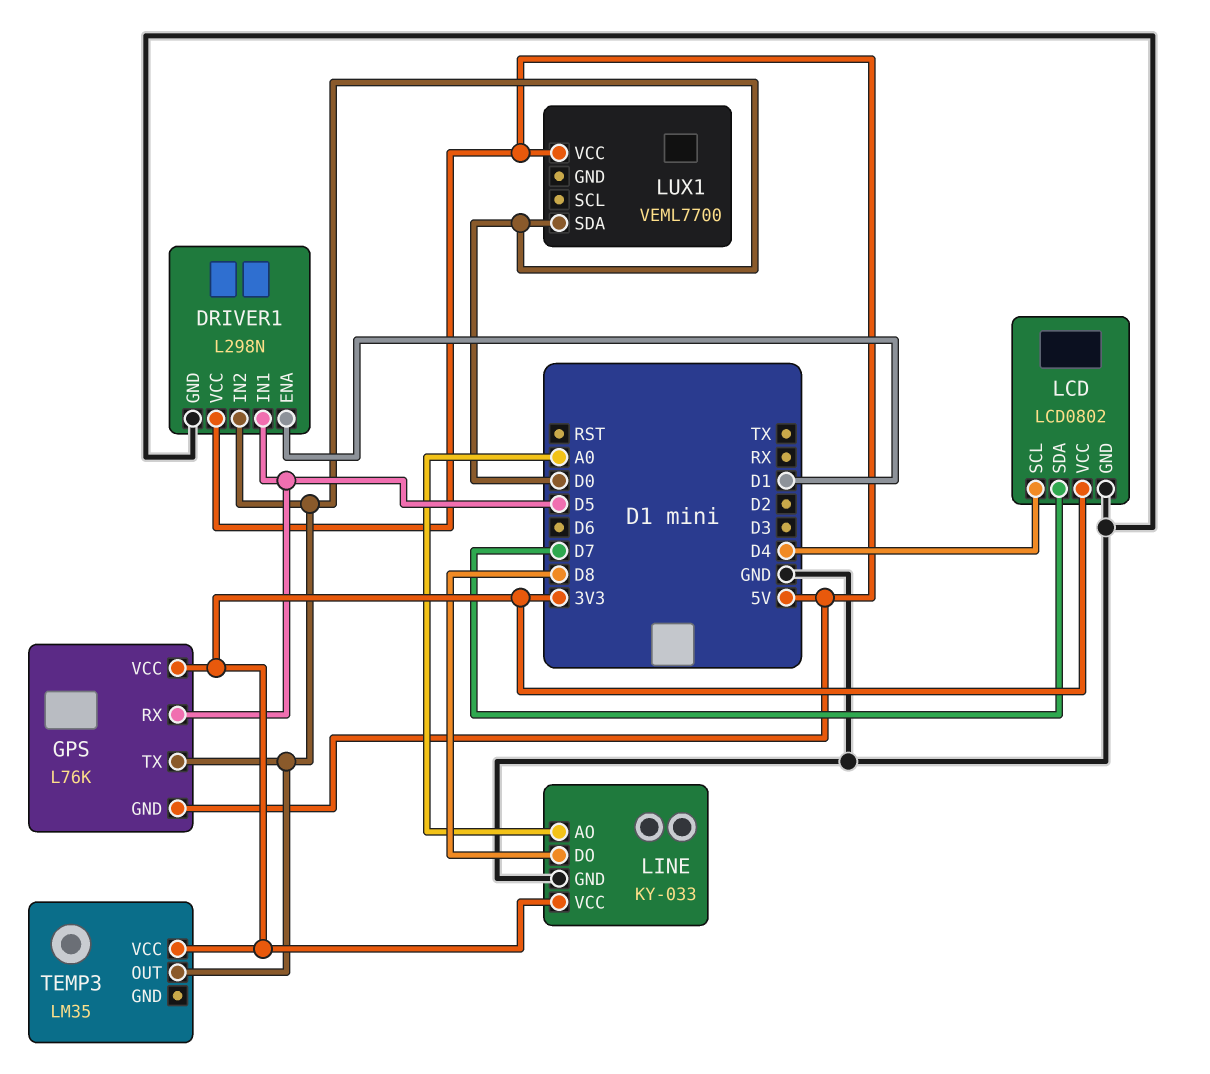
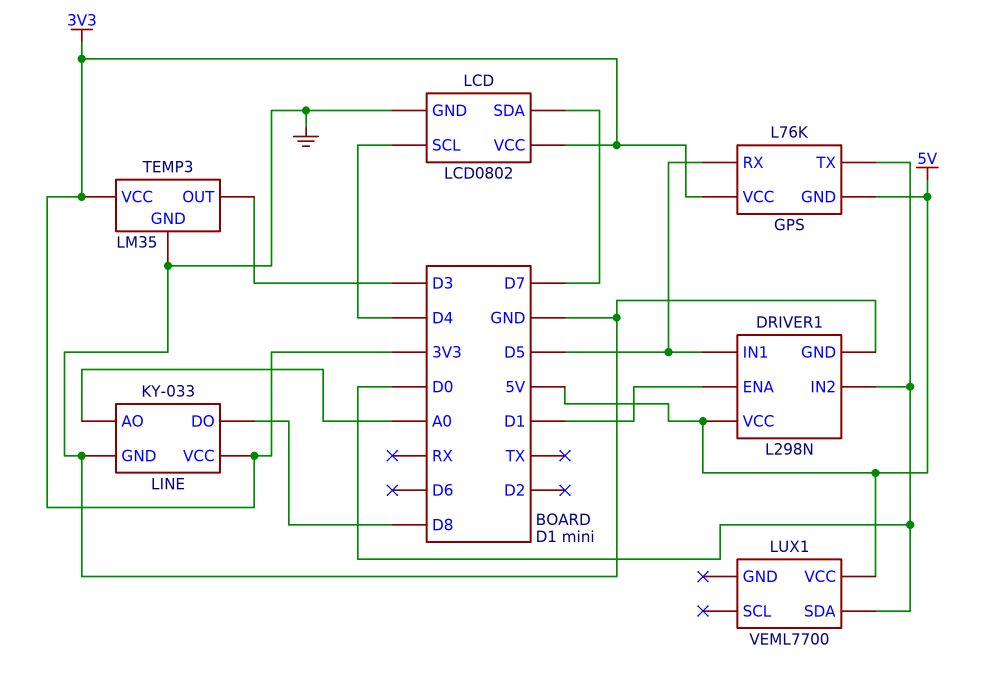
TEMP3 pin GND: none -> GND
TEMP3 pin OUT: D0 -> D3

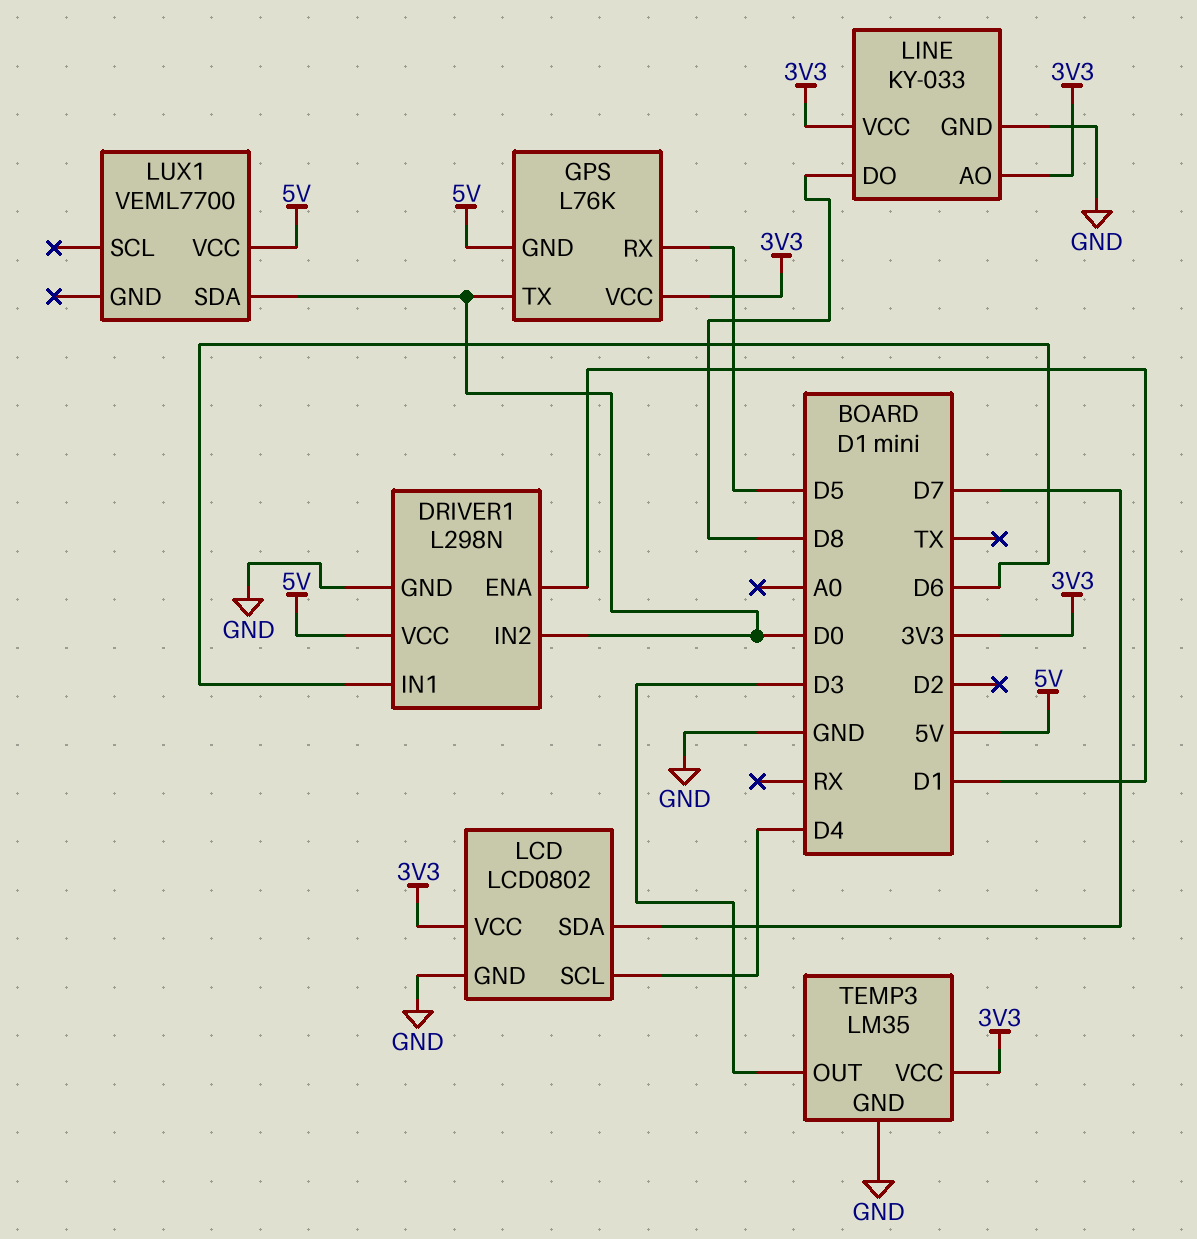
DRIVER1 pin IN1: D5 -> D6
LINE pin AO: A0 -> 3V3

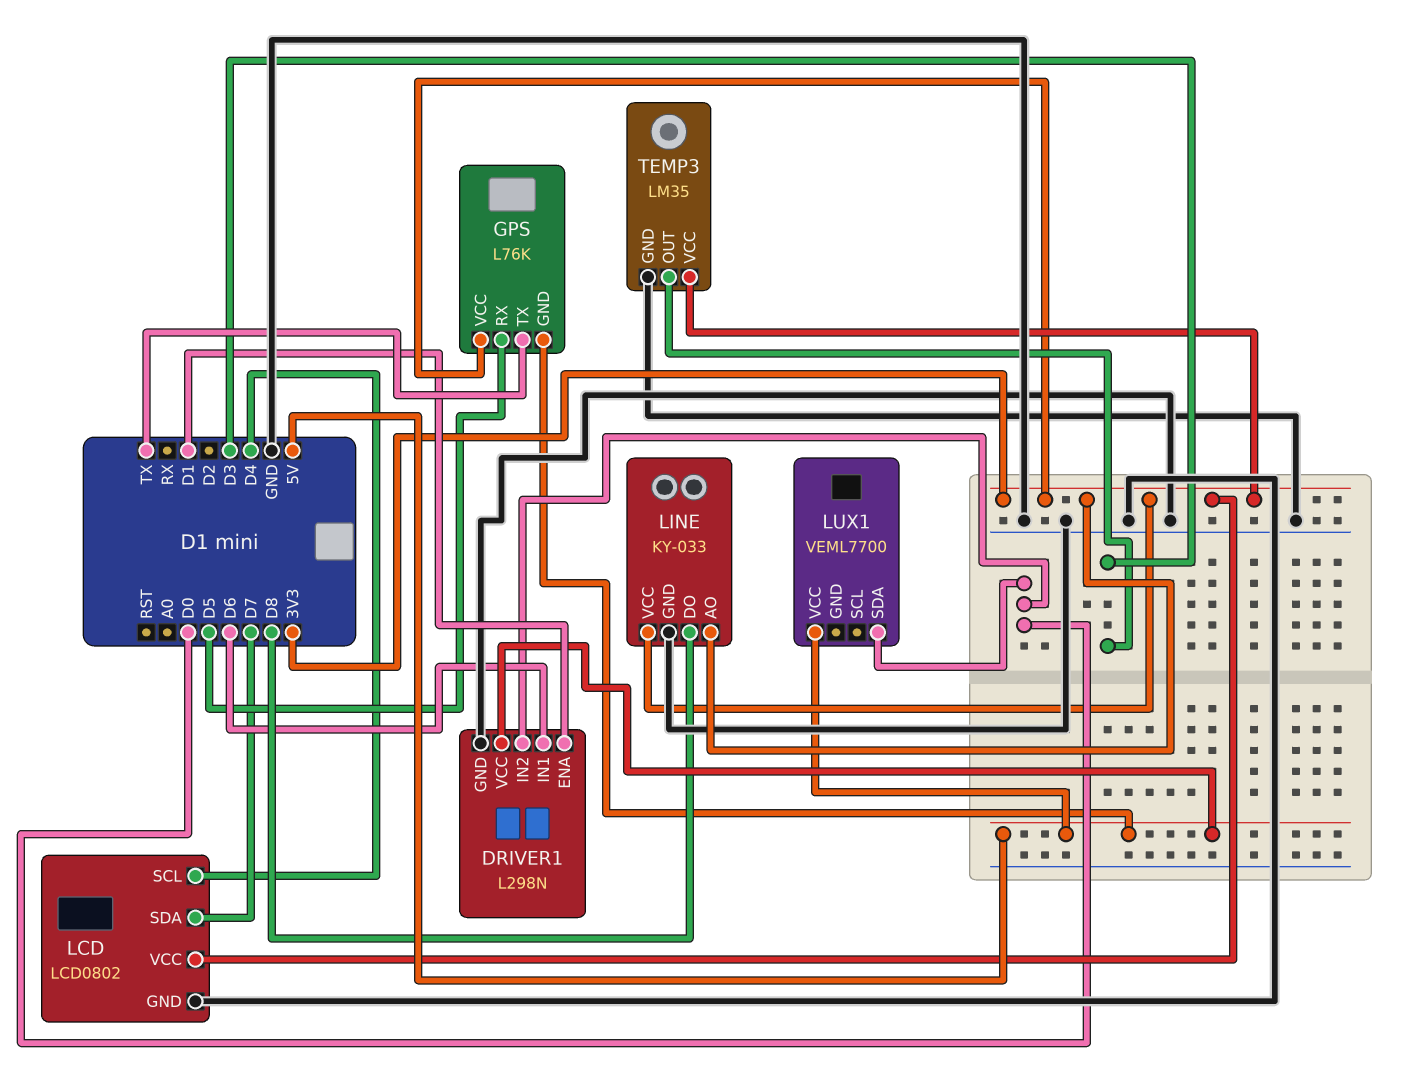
GPS pin TX: D0 -> TX

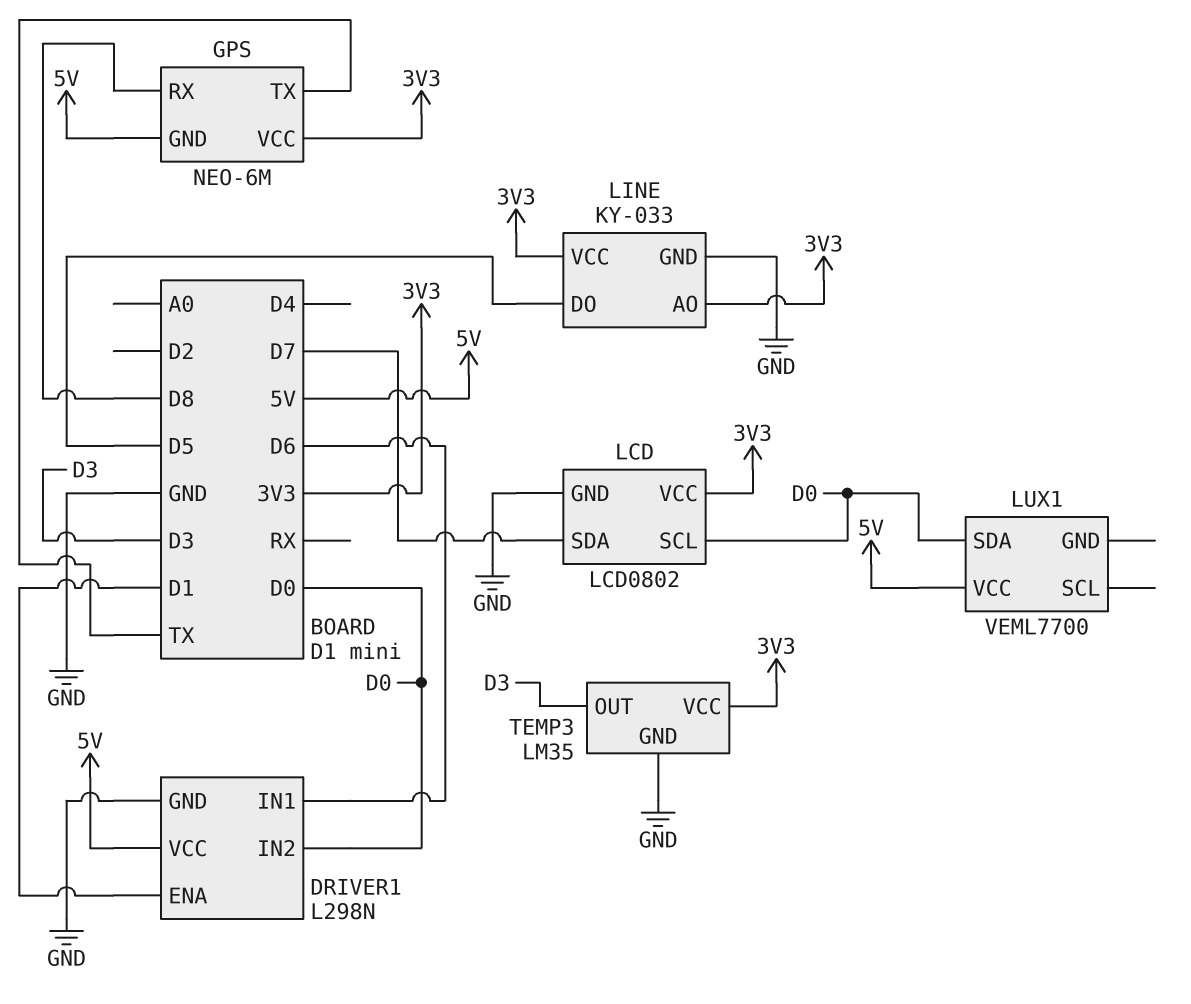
GPS: L76K -> NEO-6M
GPS pin RX: D5 -> D8
LCD pin SCL: D4 -> D0
LINE pin DO: D8 -> D5

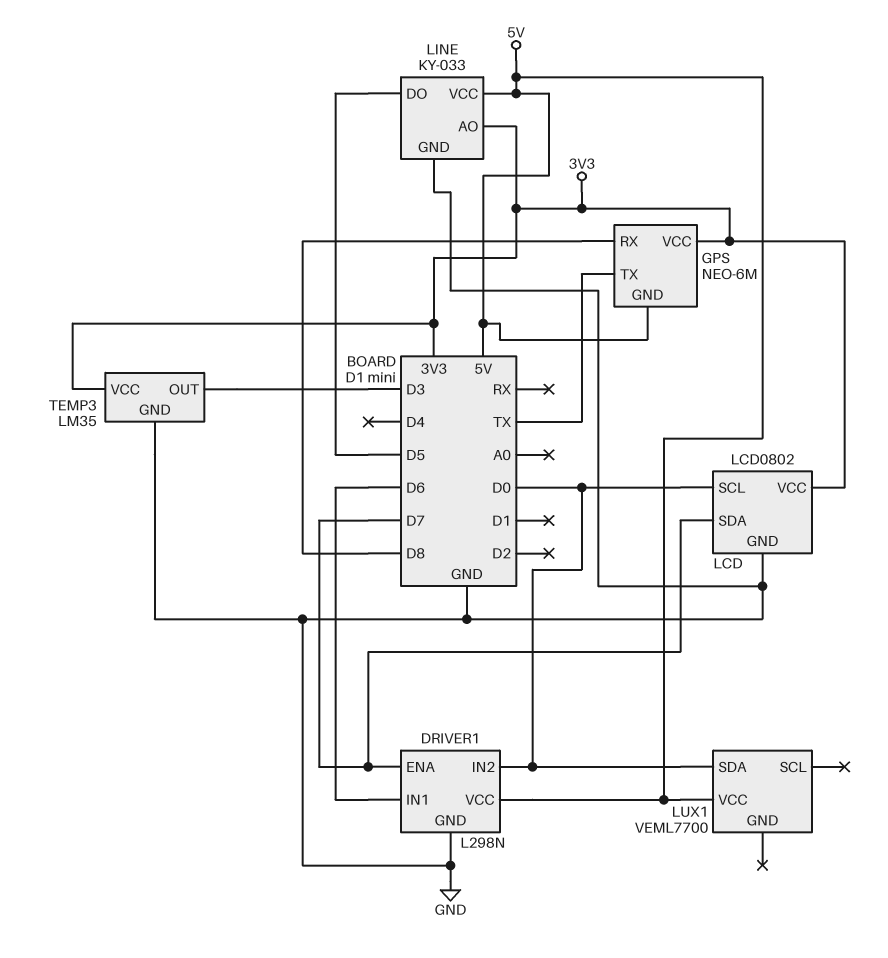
DRIVER1 pin ENA: D1 -> D7
LINE pin VCC: 3V3 -> 5V

